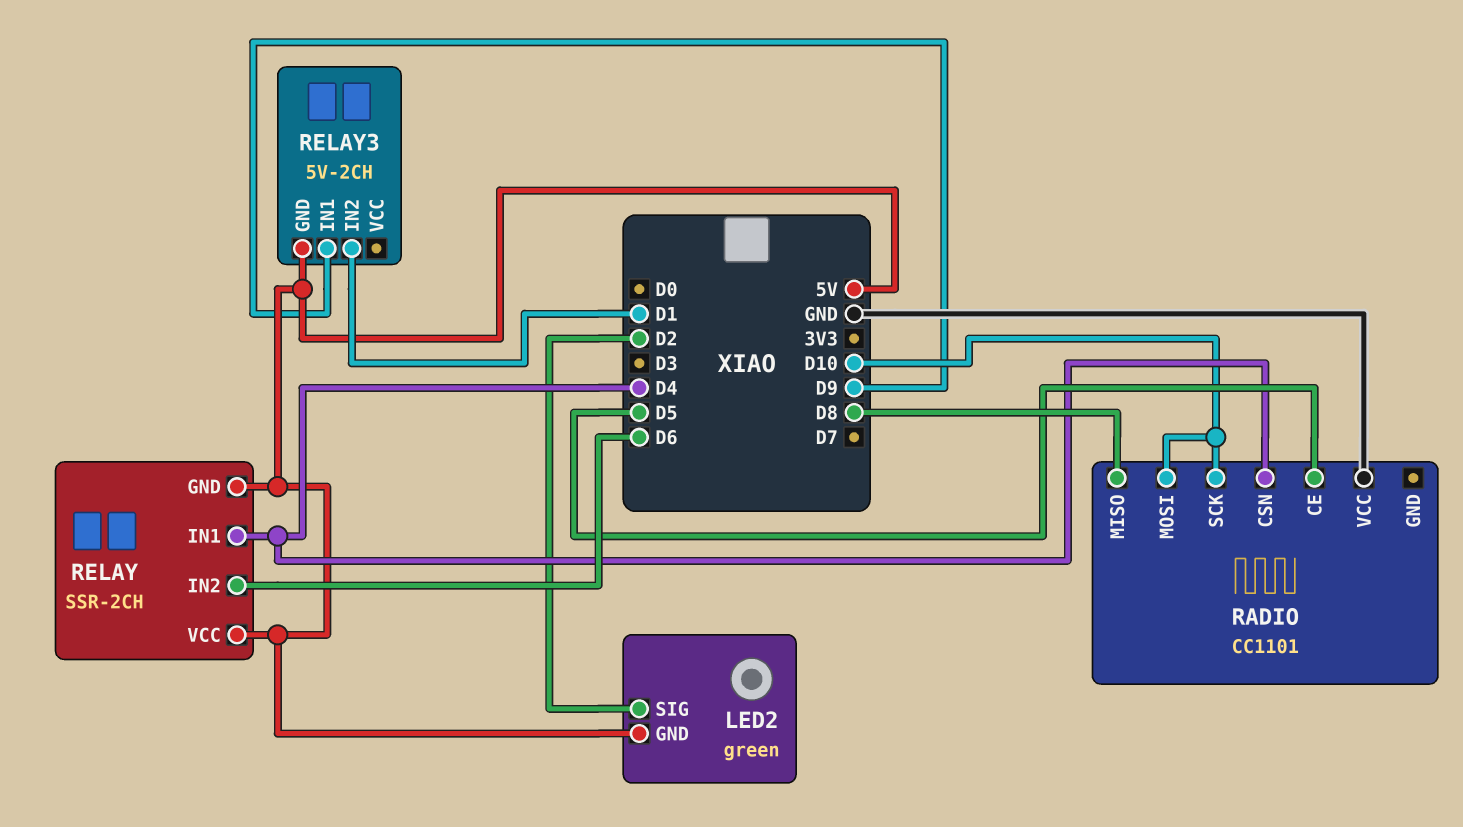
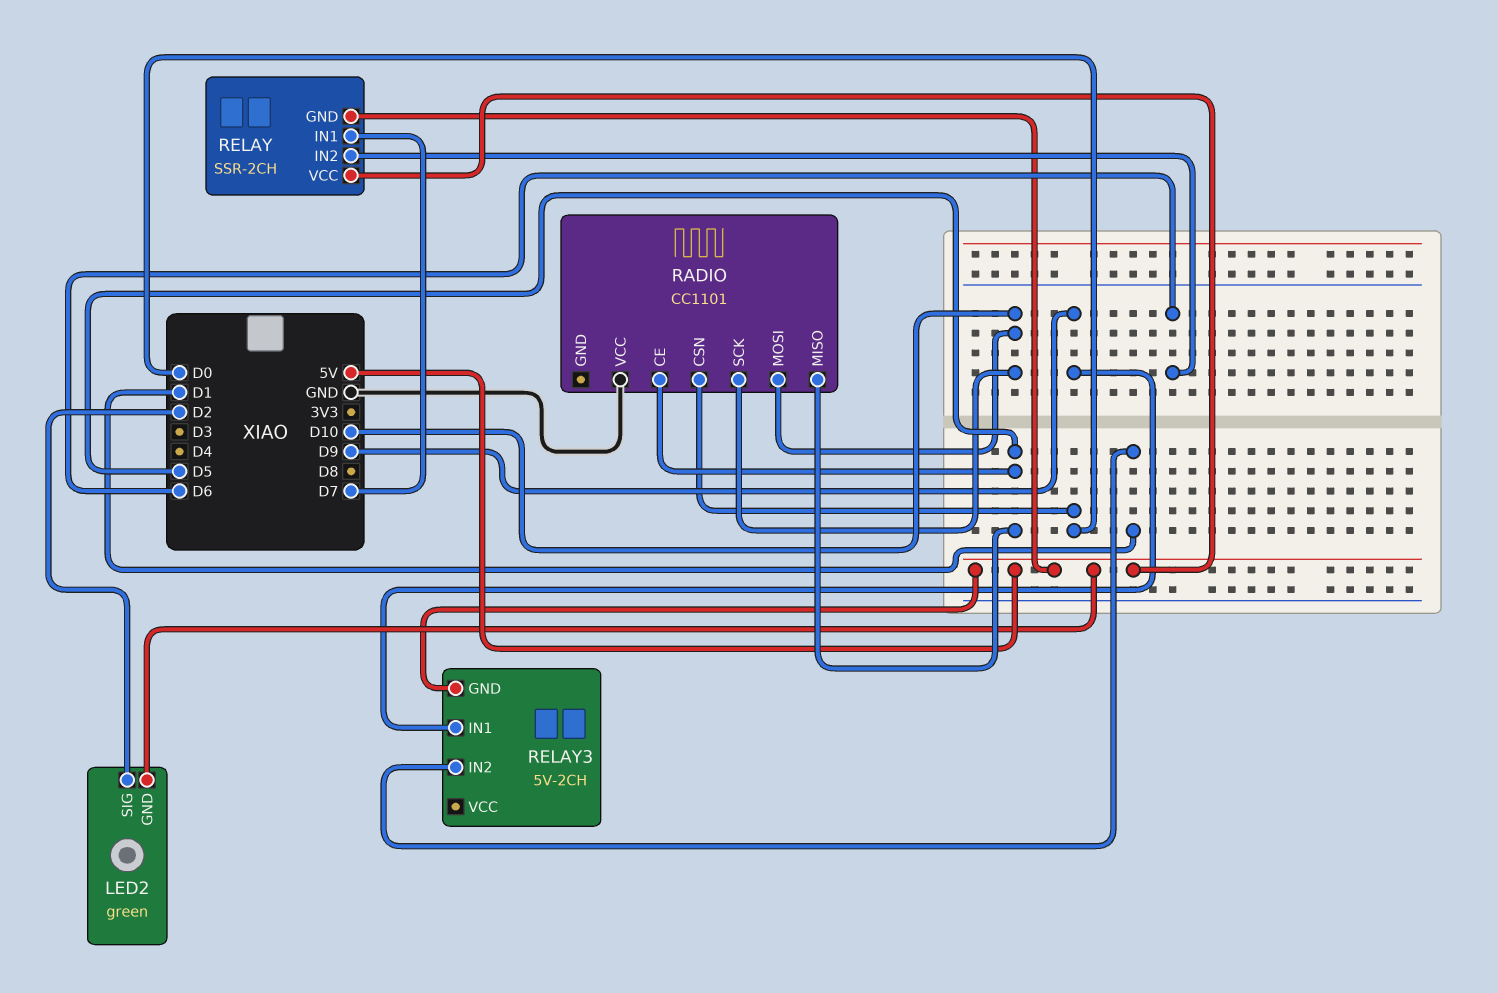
RADIO pin CSN: D4 -> D0
RADIO pin MISO: D8 -> D5
RELAY pin IN1: D4 -> D7

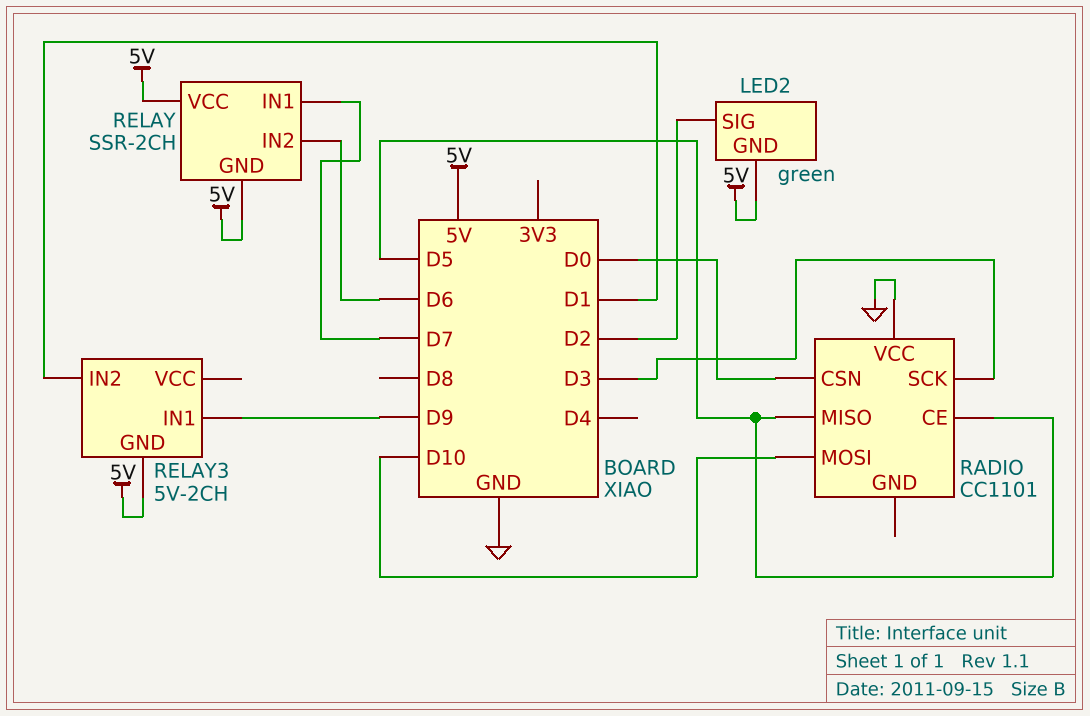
RADIO pin SCK: D10 -> D3

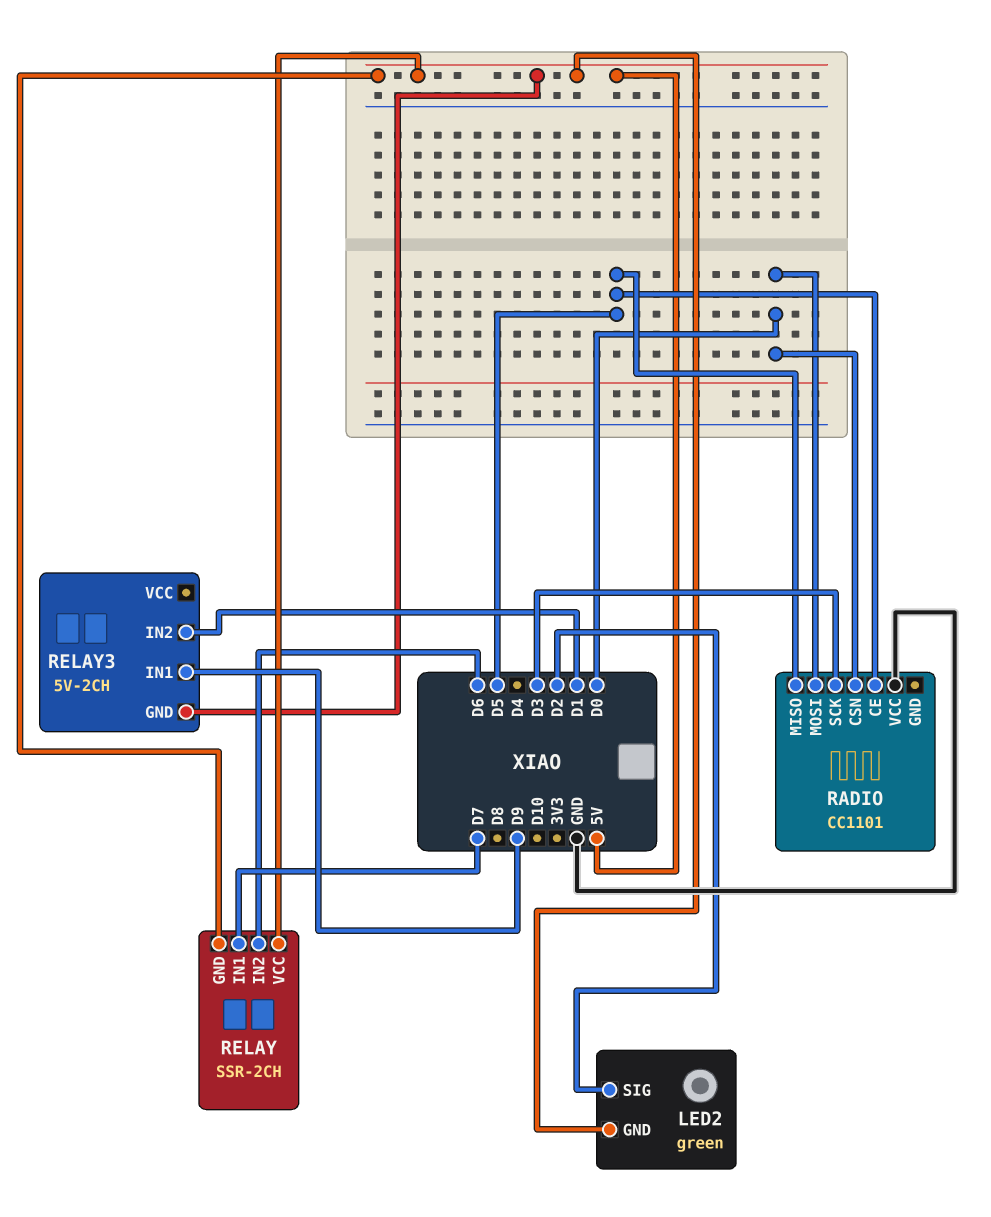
RADIO pin MOSI: D10 -> D0

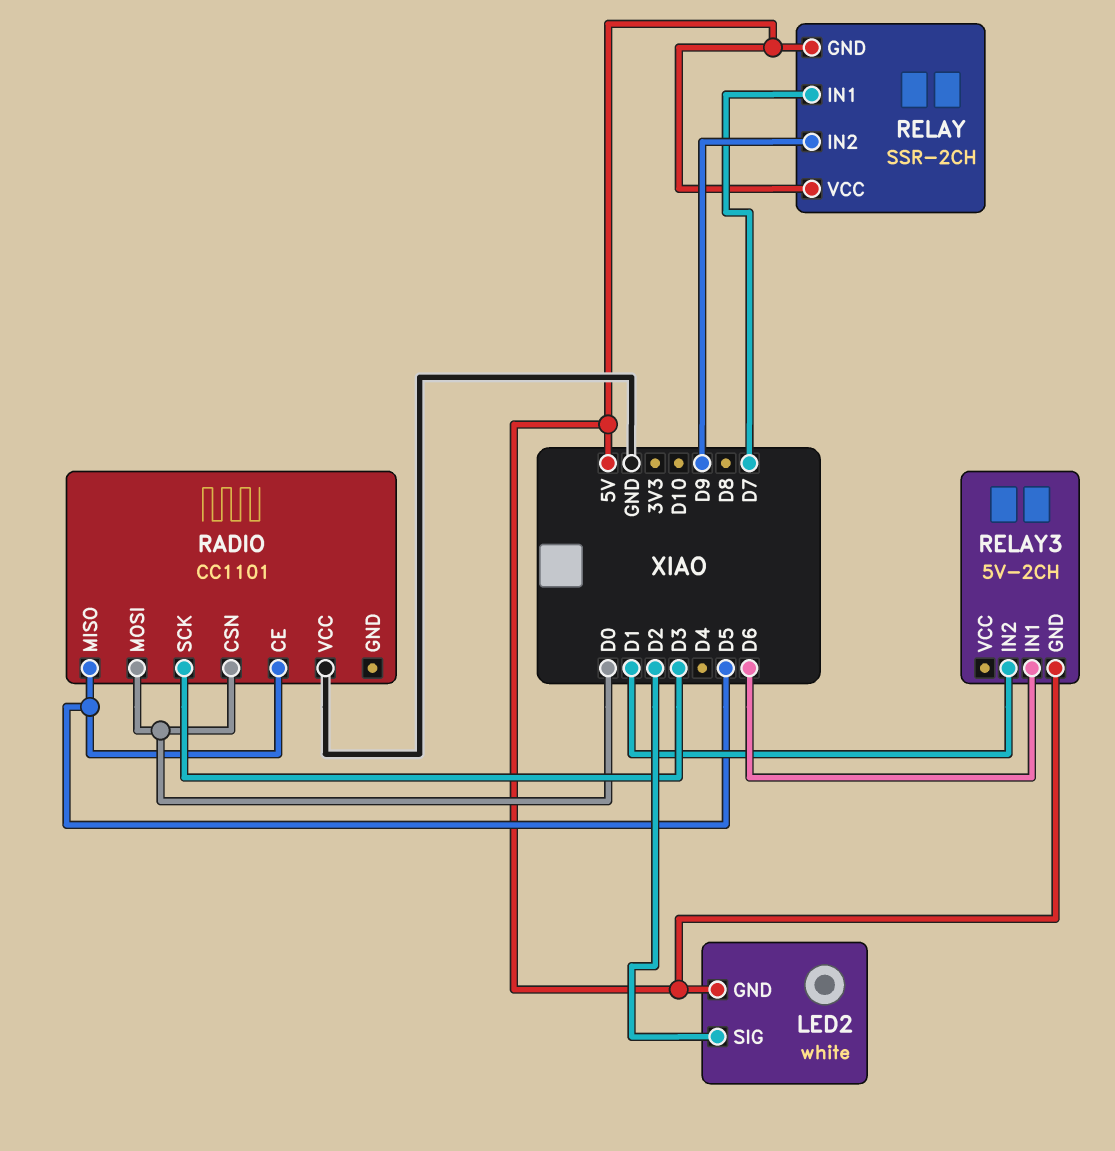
LED2: green -> white
RELAY pin IN2: D6 -> D9
RELAY3 pin IN1: D9 -> D6

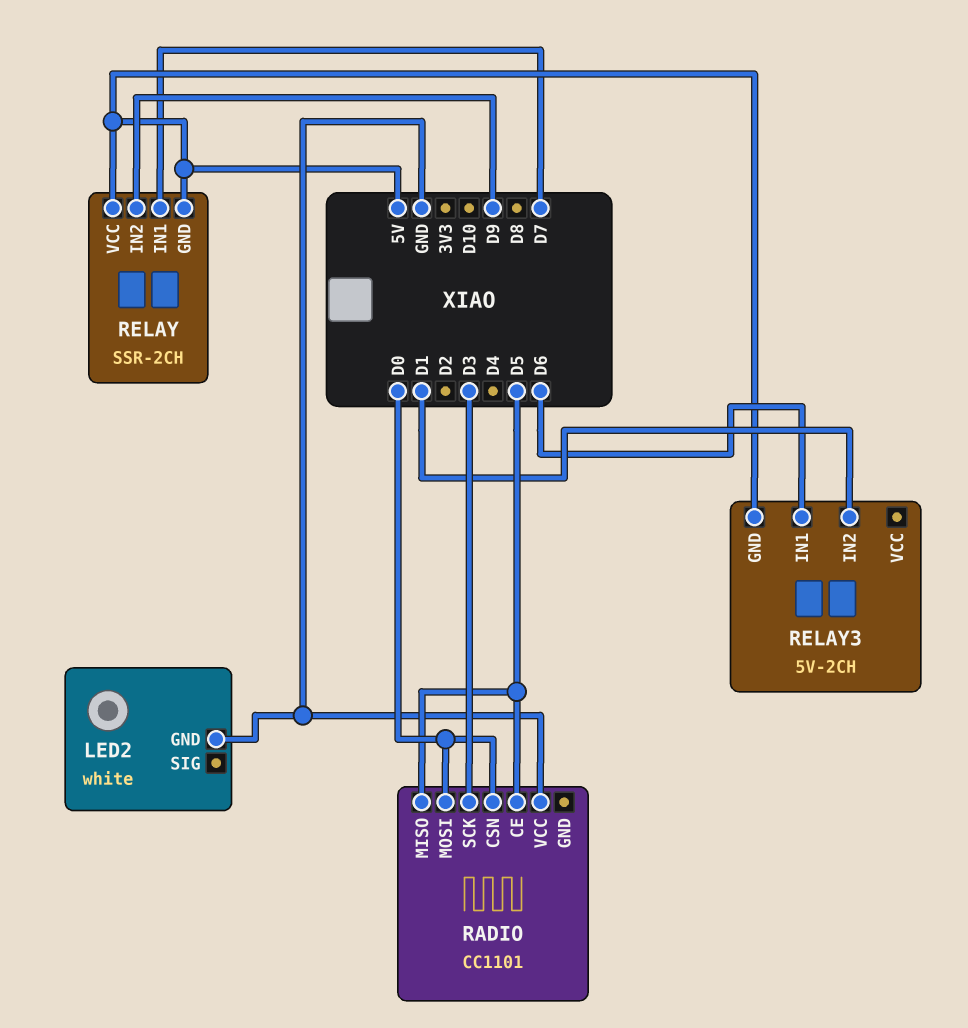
LED2 pin GND: 5V -> GND
LED2 pin SIG: D2 -> none

